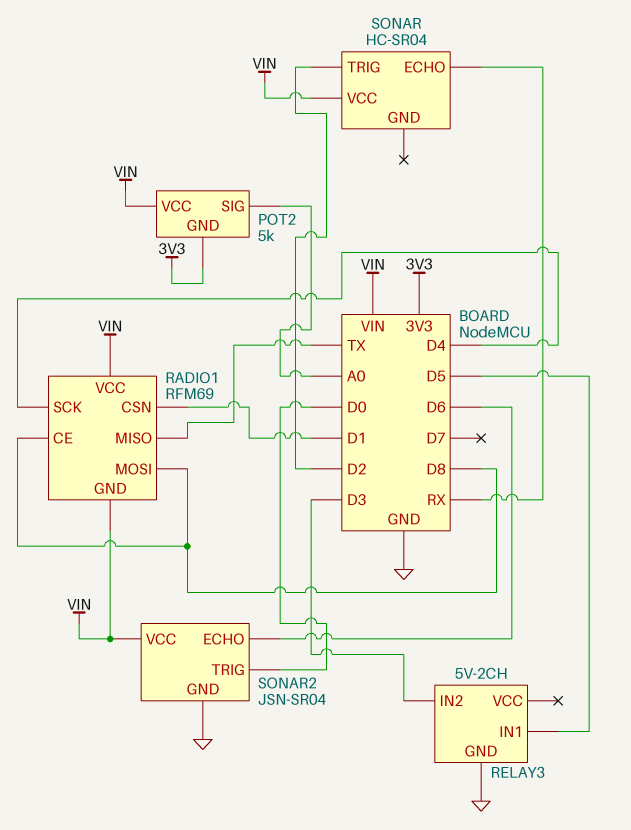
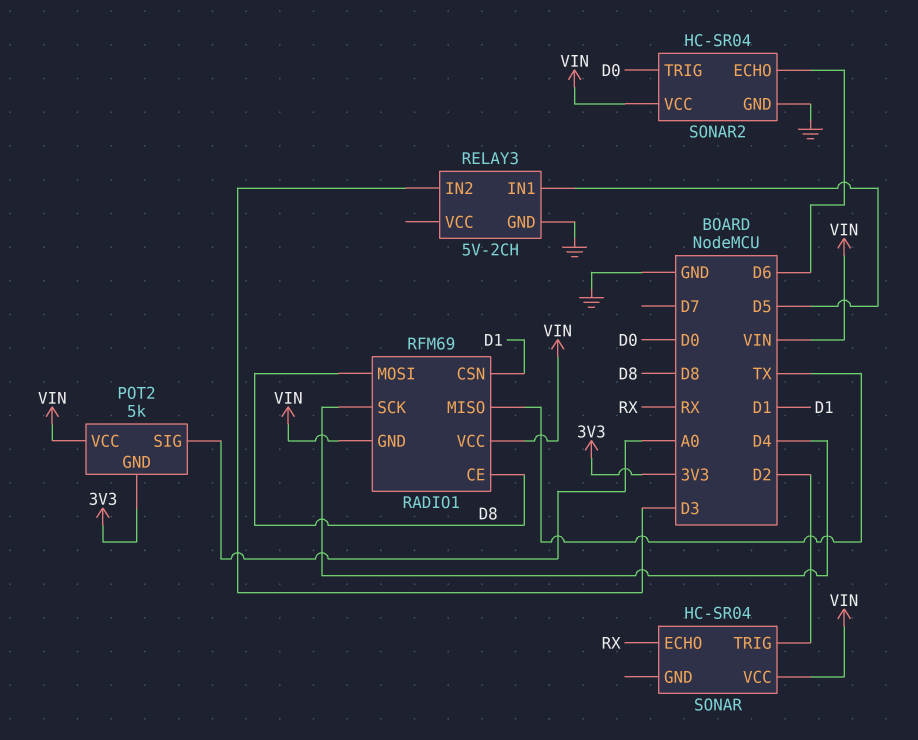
SONAR2: JSN-SR04 -> HC-SR04

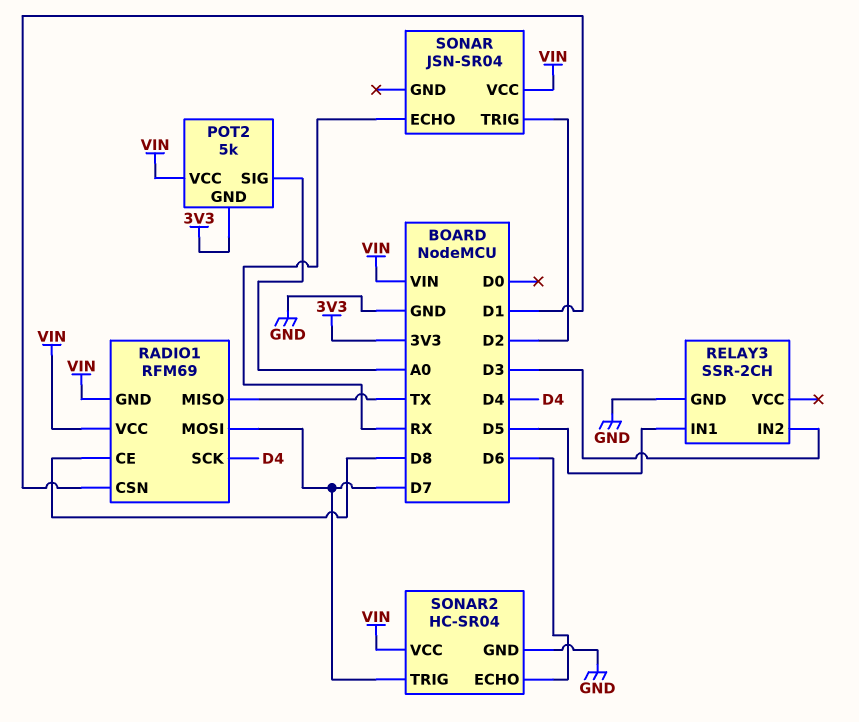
RADIO1 pin MOSI: D8 -> D7
RELAY3: 5V-2CH -> SSR-2CH
SONAR: HC-SR04 -> JSN-SR04
SONAR2 pin TRIG: D0 -> D7

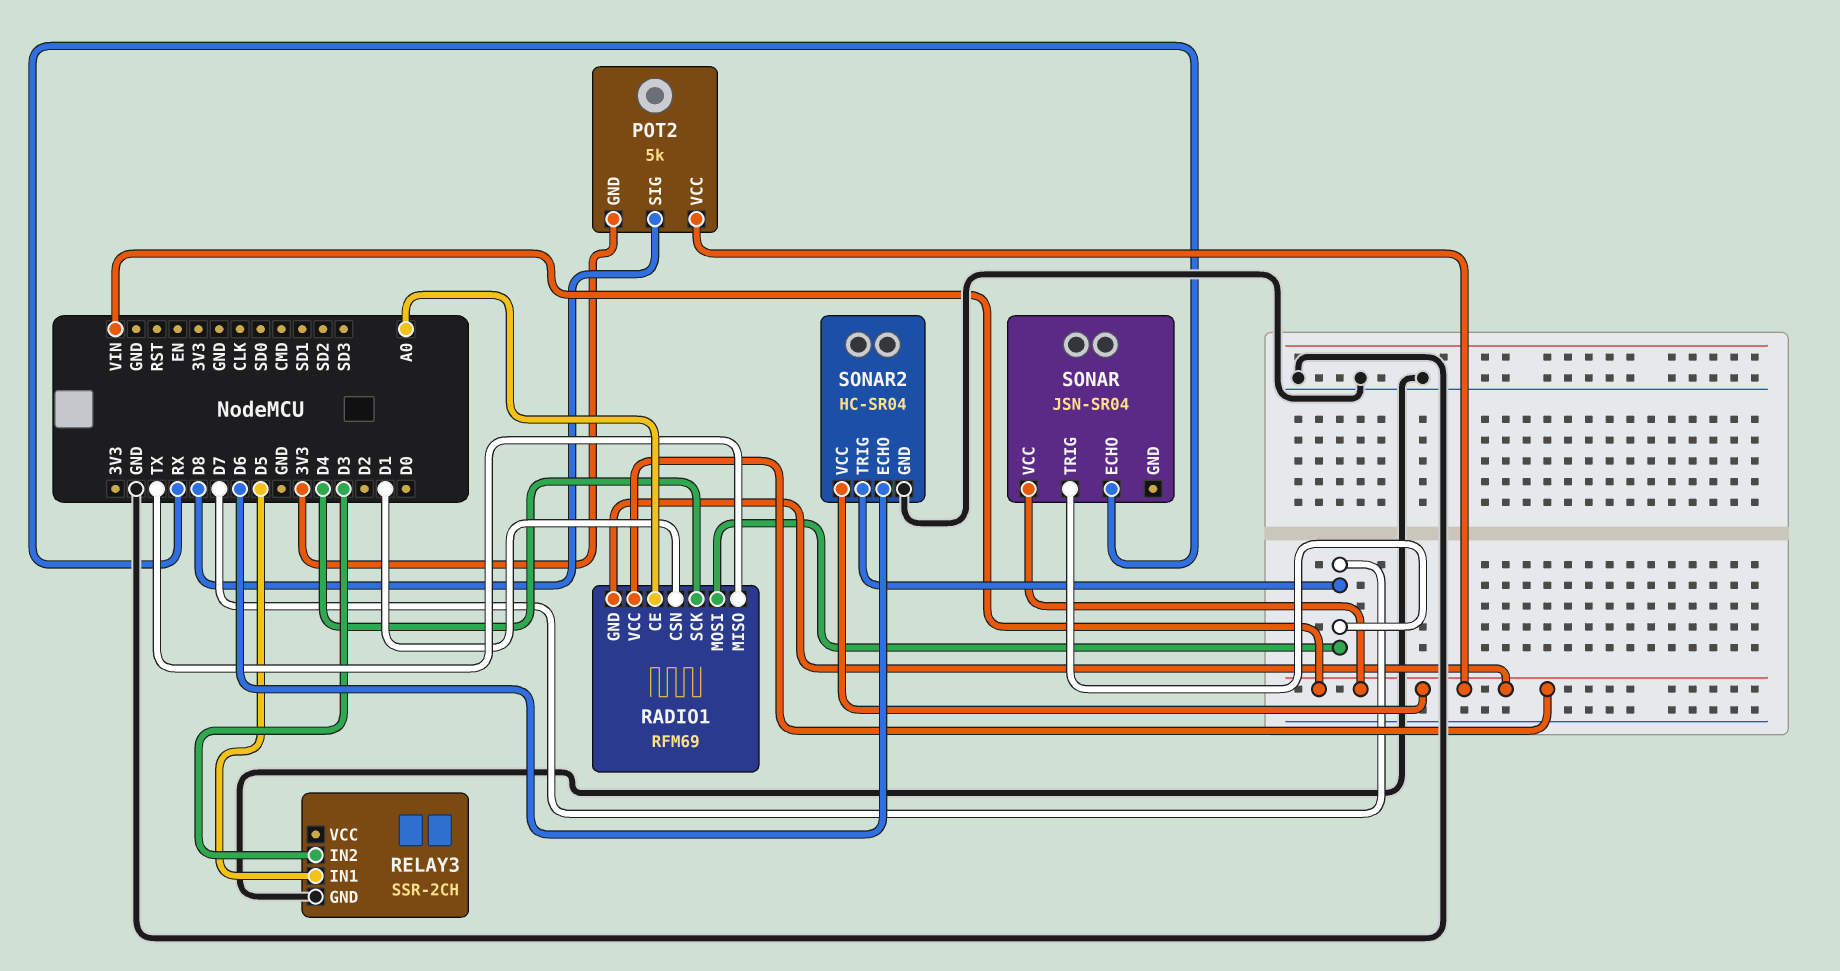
POT2 pin SIG: A0 -> D8
RADIO1 pin CE: D8 -> A0
SONAR pin TRIG: D2 -> D7

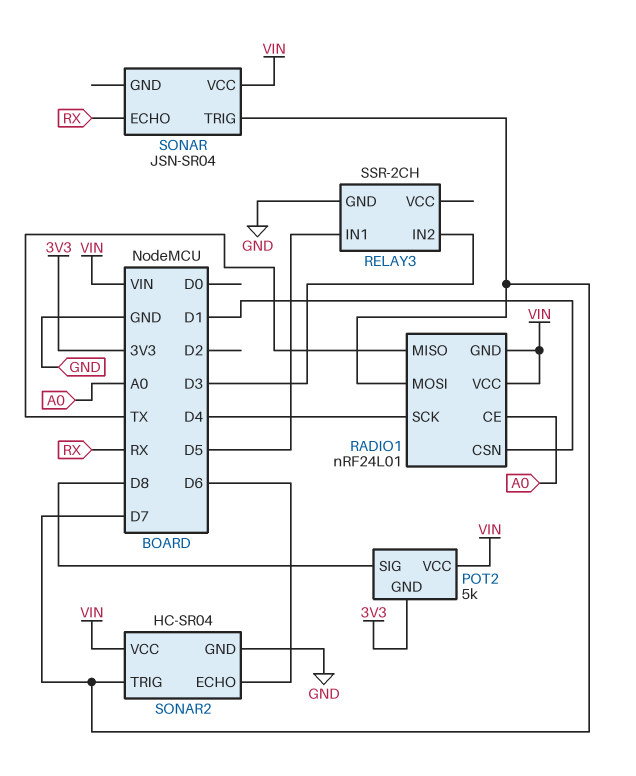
RADIO1: RFM69 -> nRF24L01

